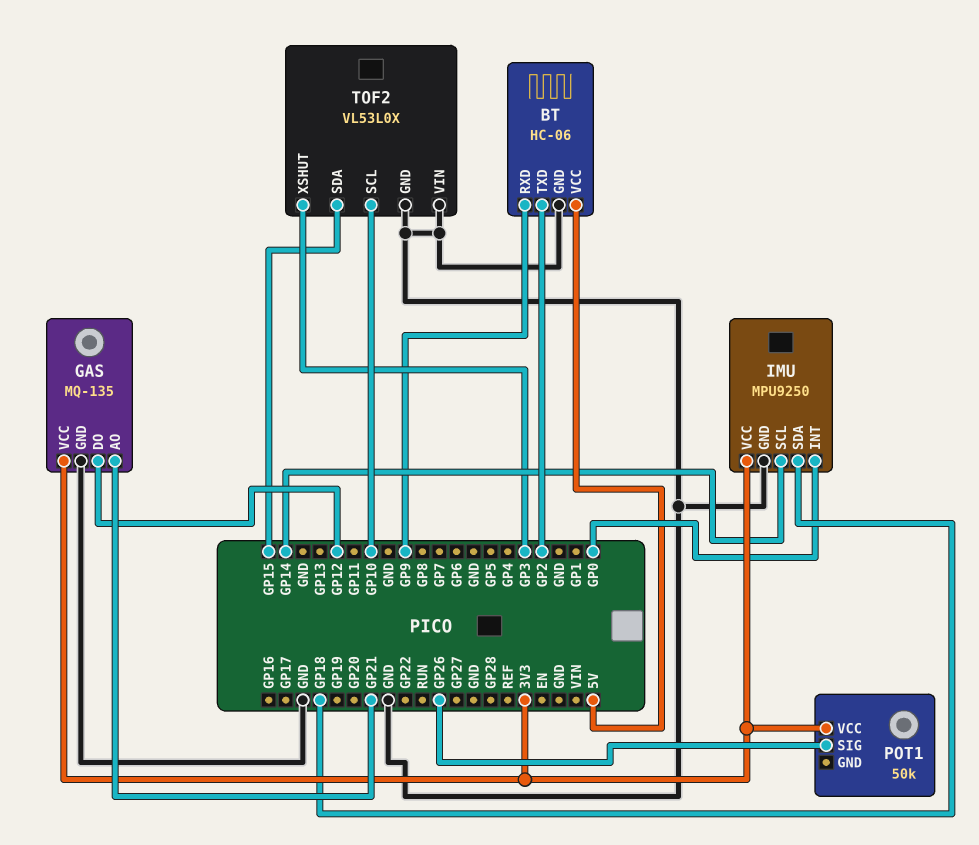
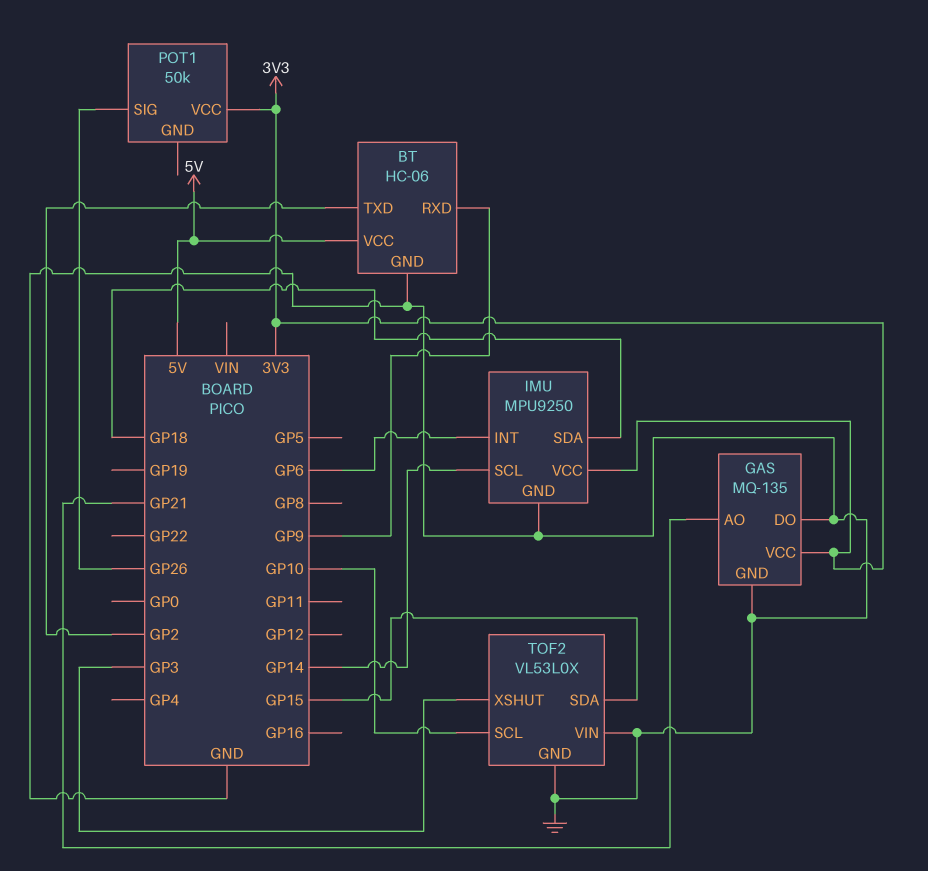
GAS pin DO: GP12 -> GND
IMU pin INT: GP0 -> GP6

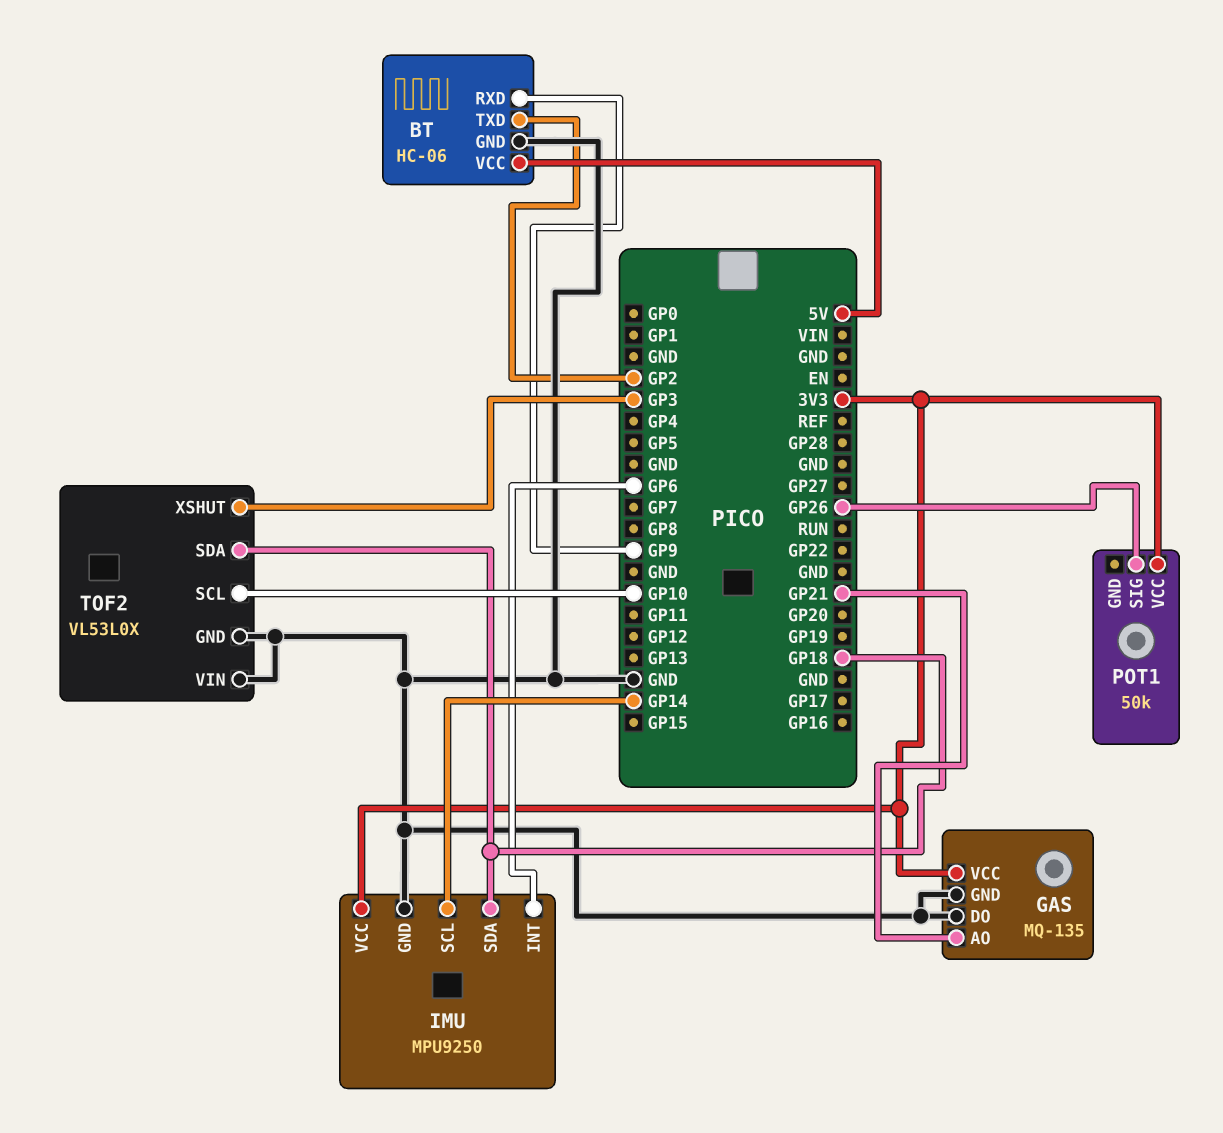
TOF2 pin SDA: GP15 -> GP18

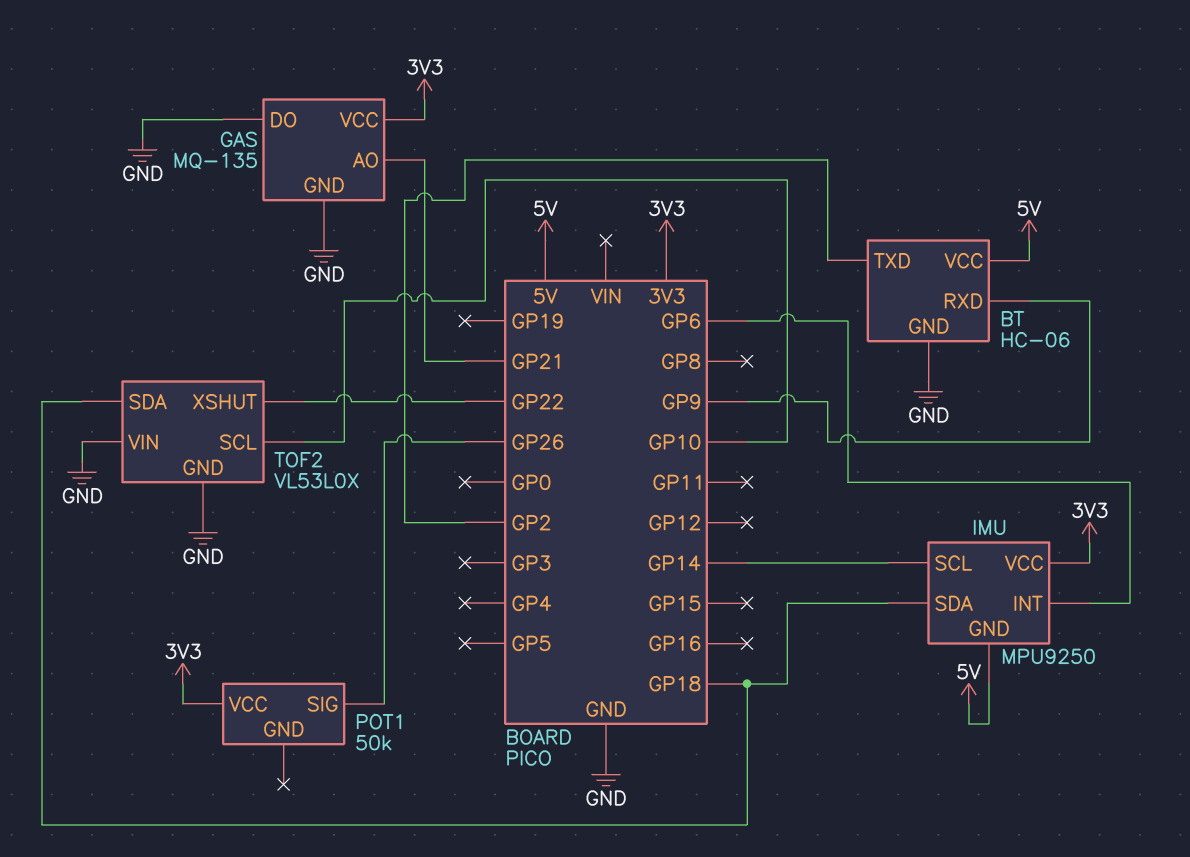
IMU pin GND: GND -> 5V
TOF2 pin XSHUT: GP3 -> GP22

